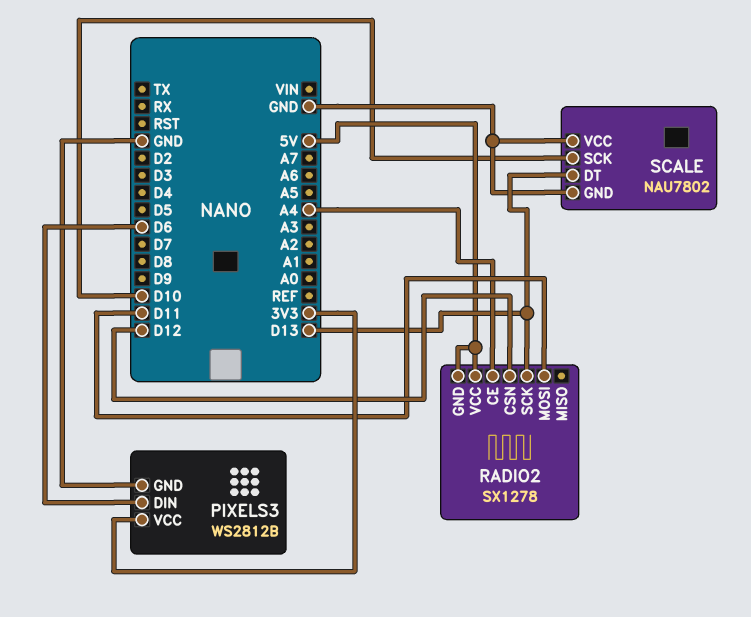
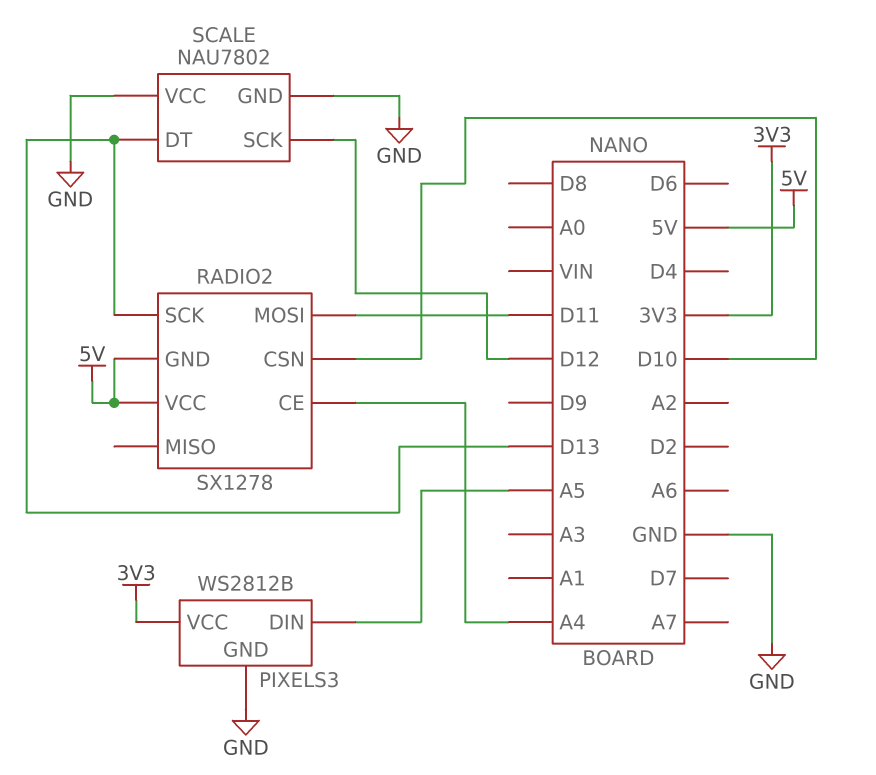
PIXELS3 pin DIN: D6 -> A5
RADIO2 pin CSN: D12 -> D10
SCALE pin SCK: D10 -> D12

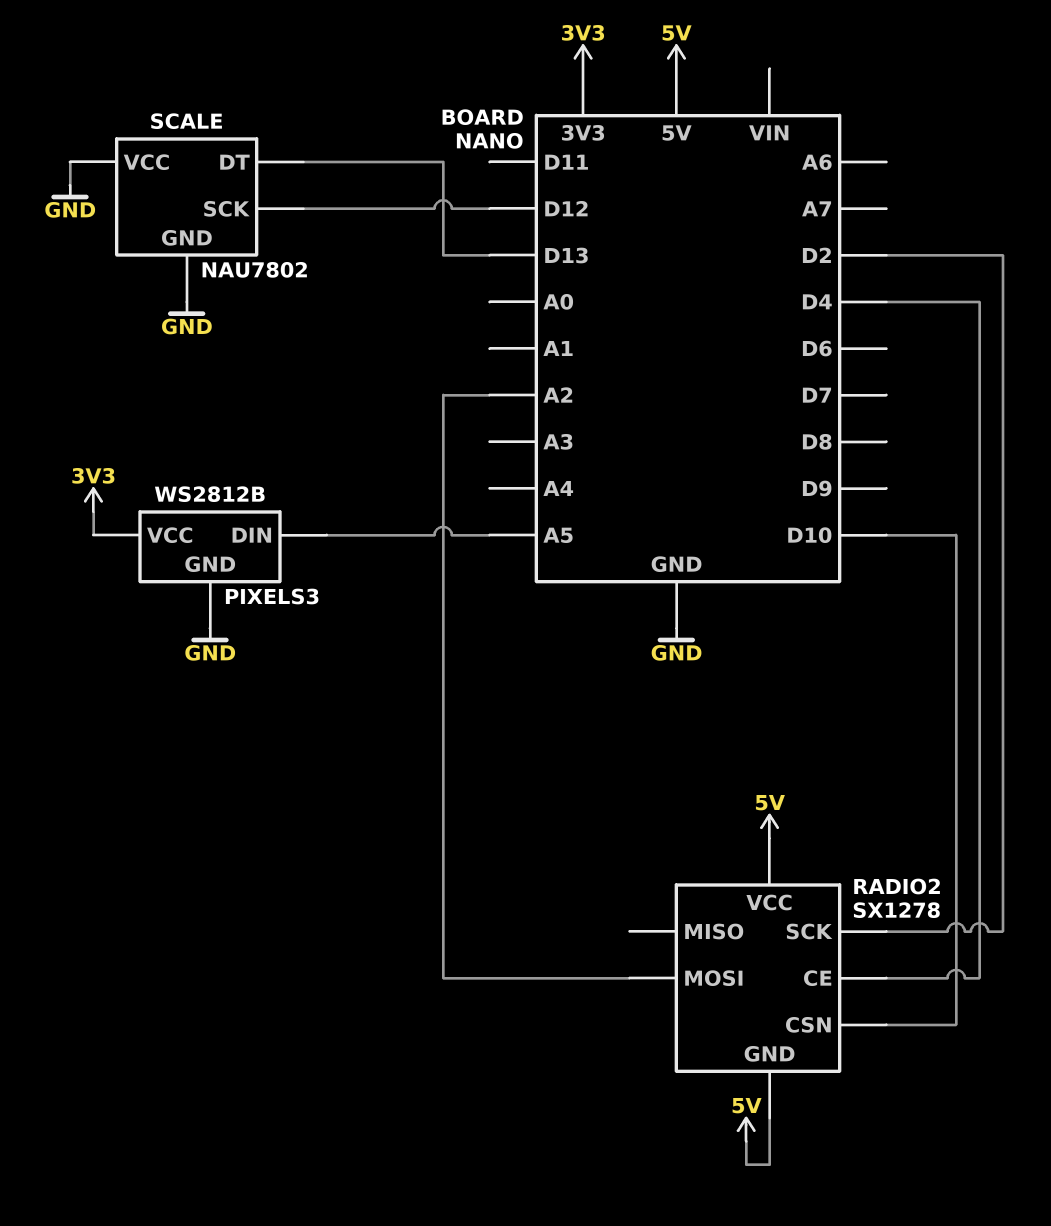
RADIO2 pin CE: A4 -> D4
RADIO2 pin MOSI: D11 -> A2
RADIO2 pin SCK: D13 -> D2

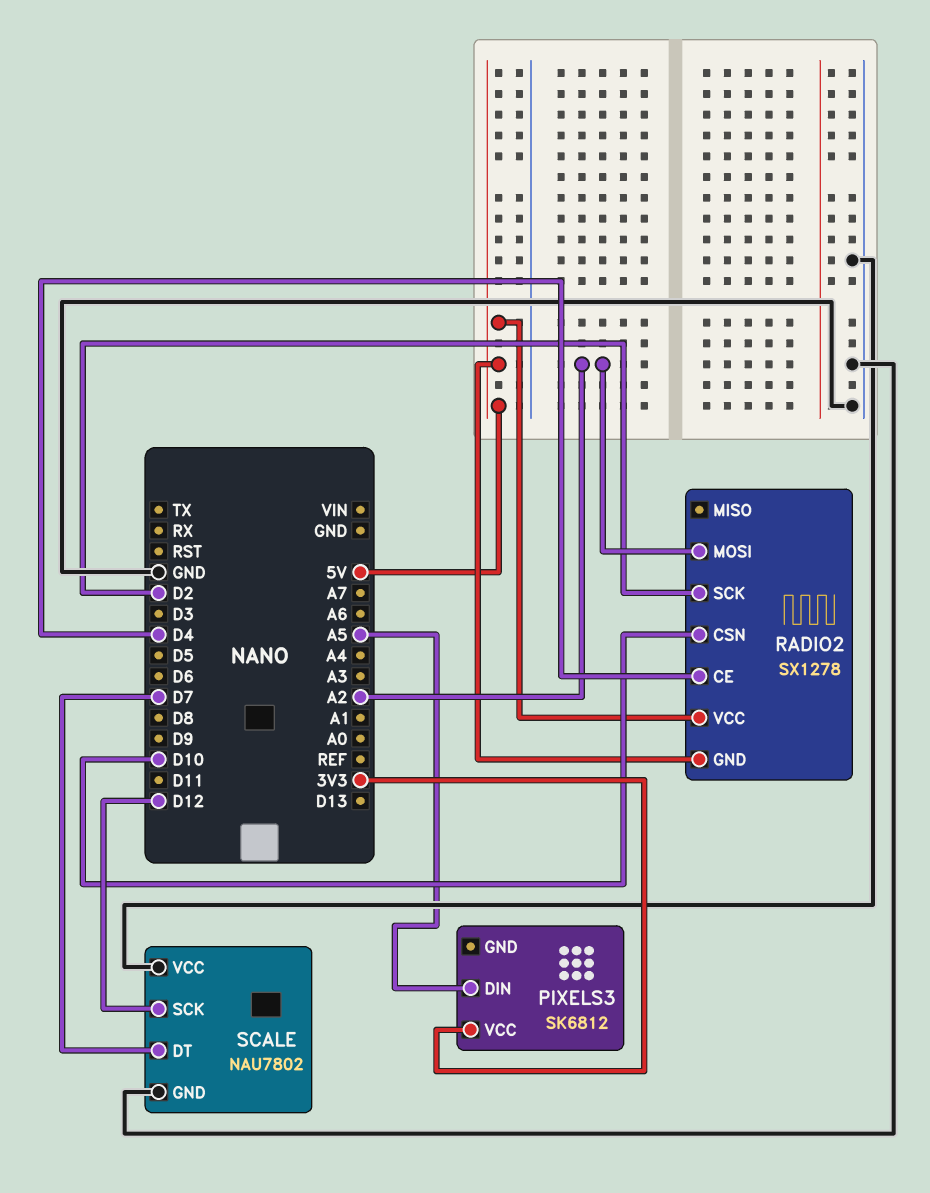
PIXELS3: WS2812B -> SK6812
PIXELS3 pin GND: GND -> none
SCALE pin DT: D13 -> D7

